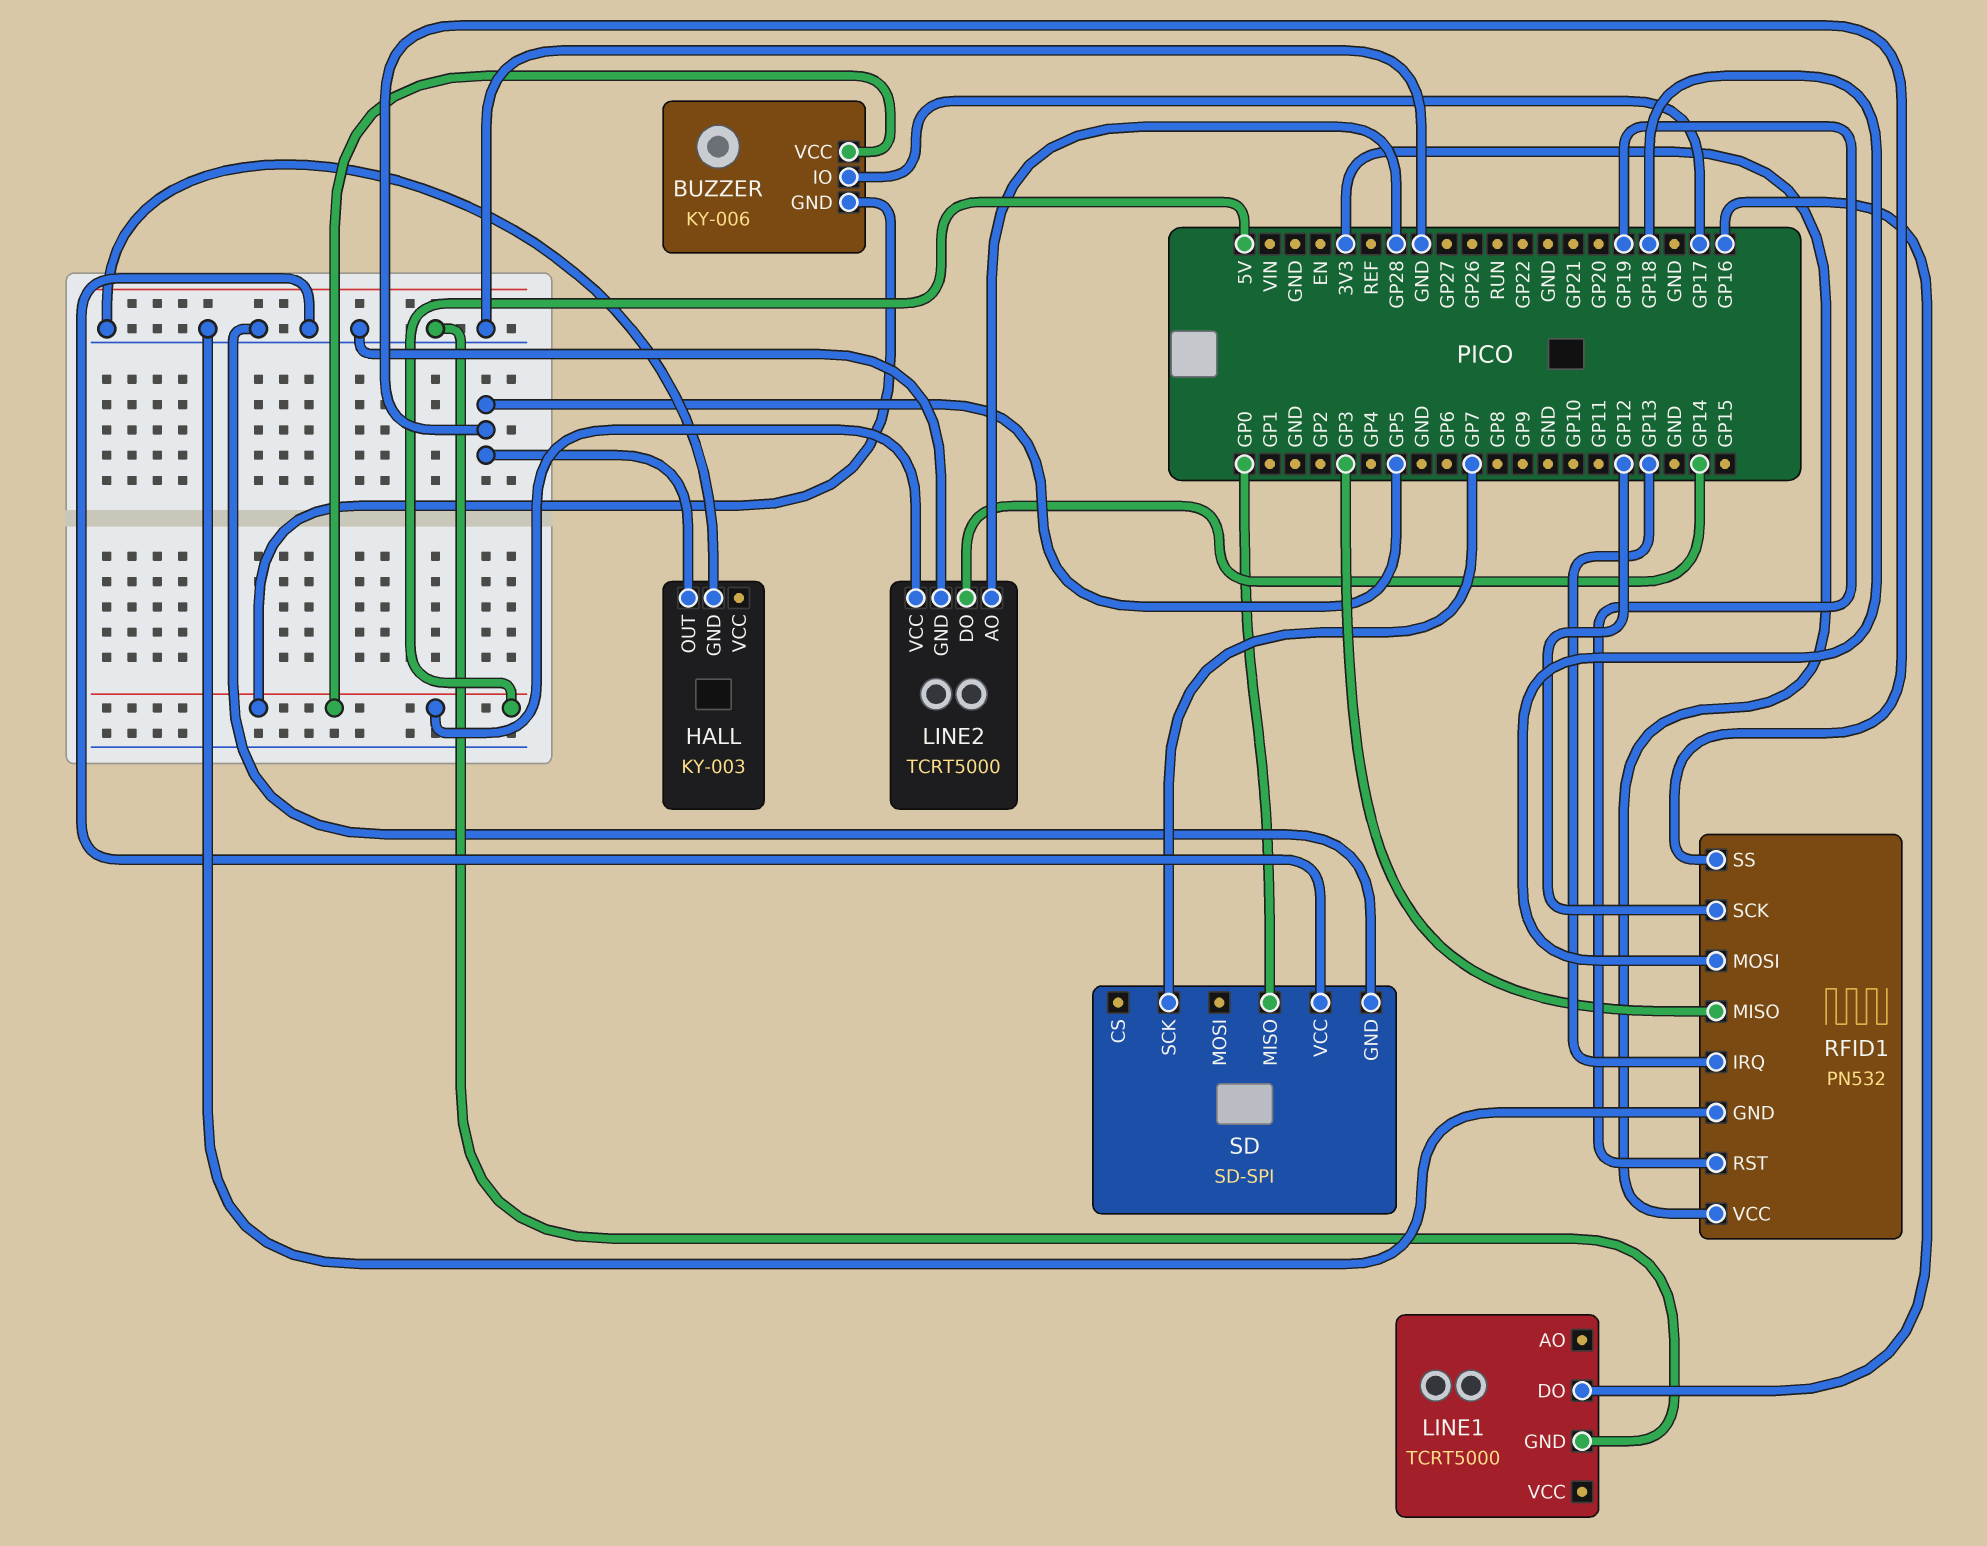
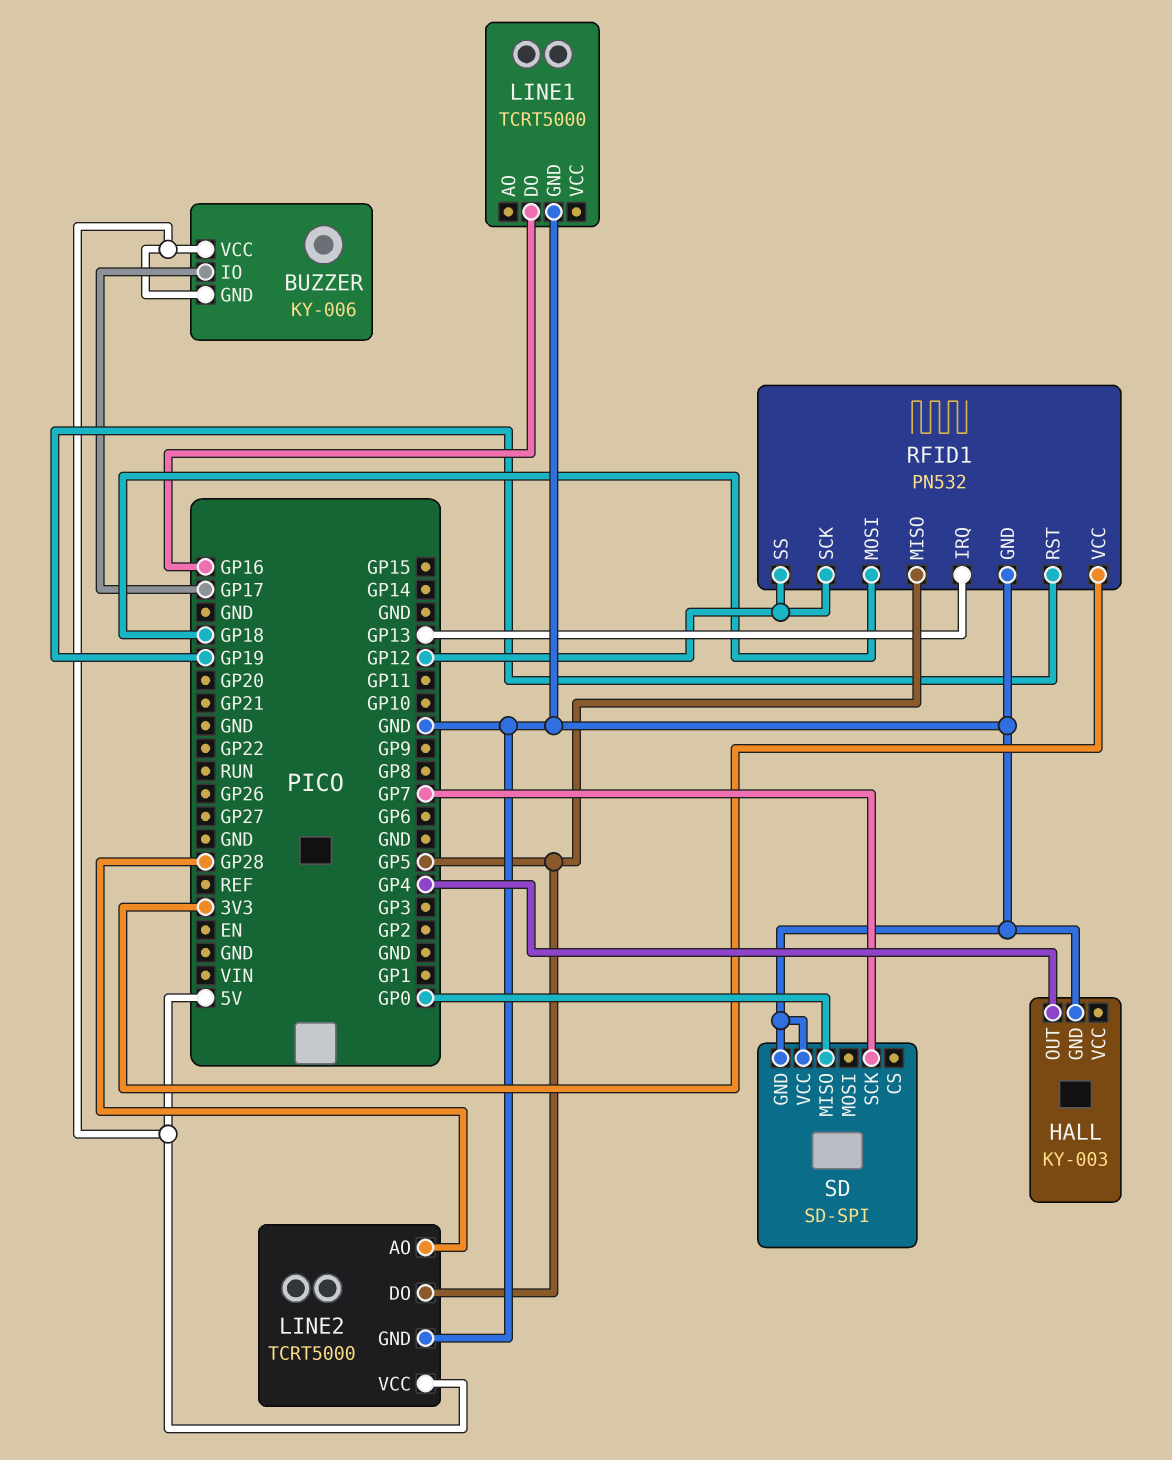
HALL pin OUT: GP5 -> GP4
LINE2 pin DO: GP14 -> GP5
RFID1 pin MISO: GP3 -> GP5
RFID1 pin SS: GP5 -> GP12

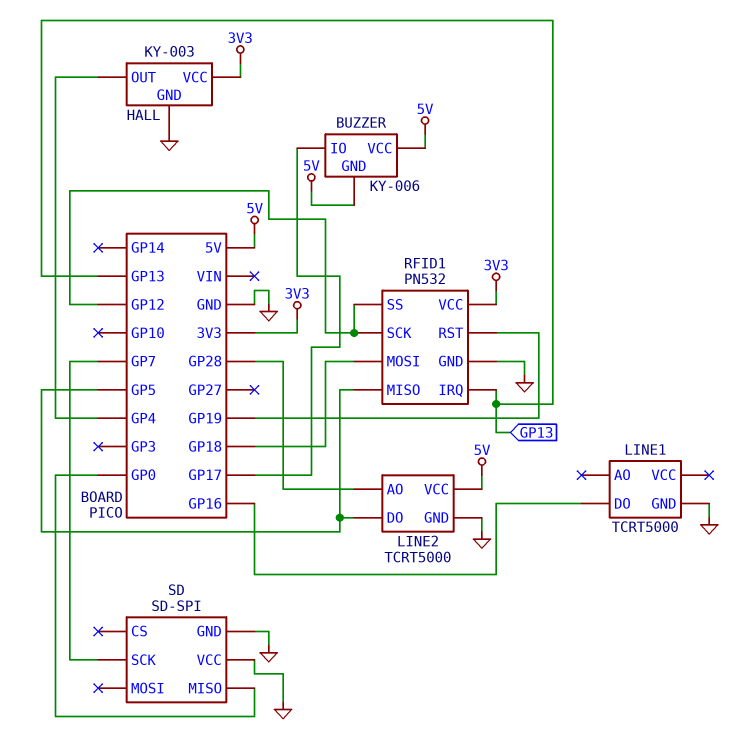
HALL pin VCC: none -> 3V3

